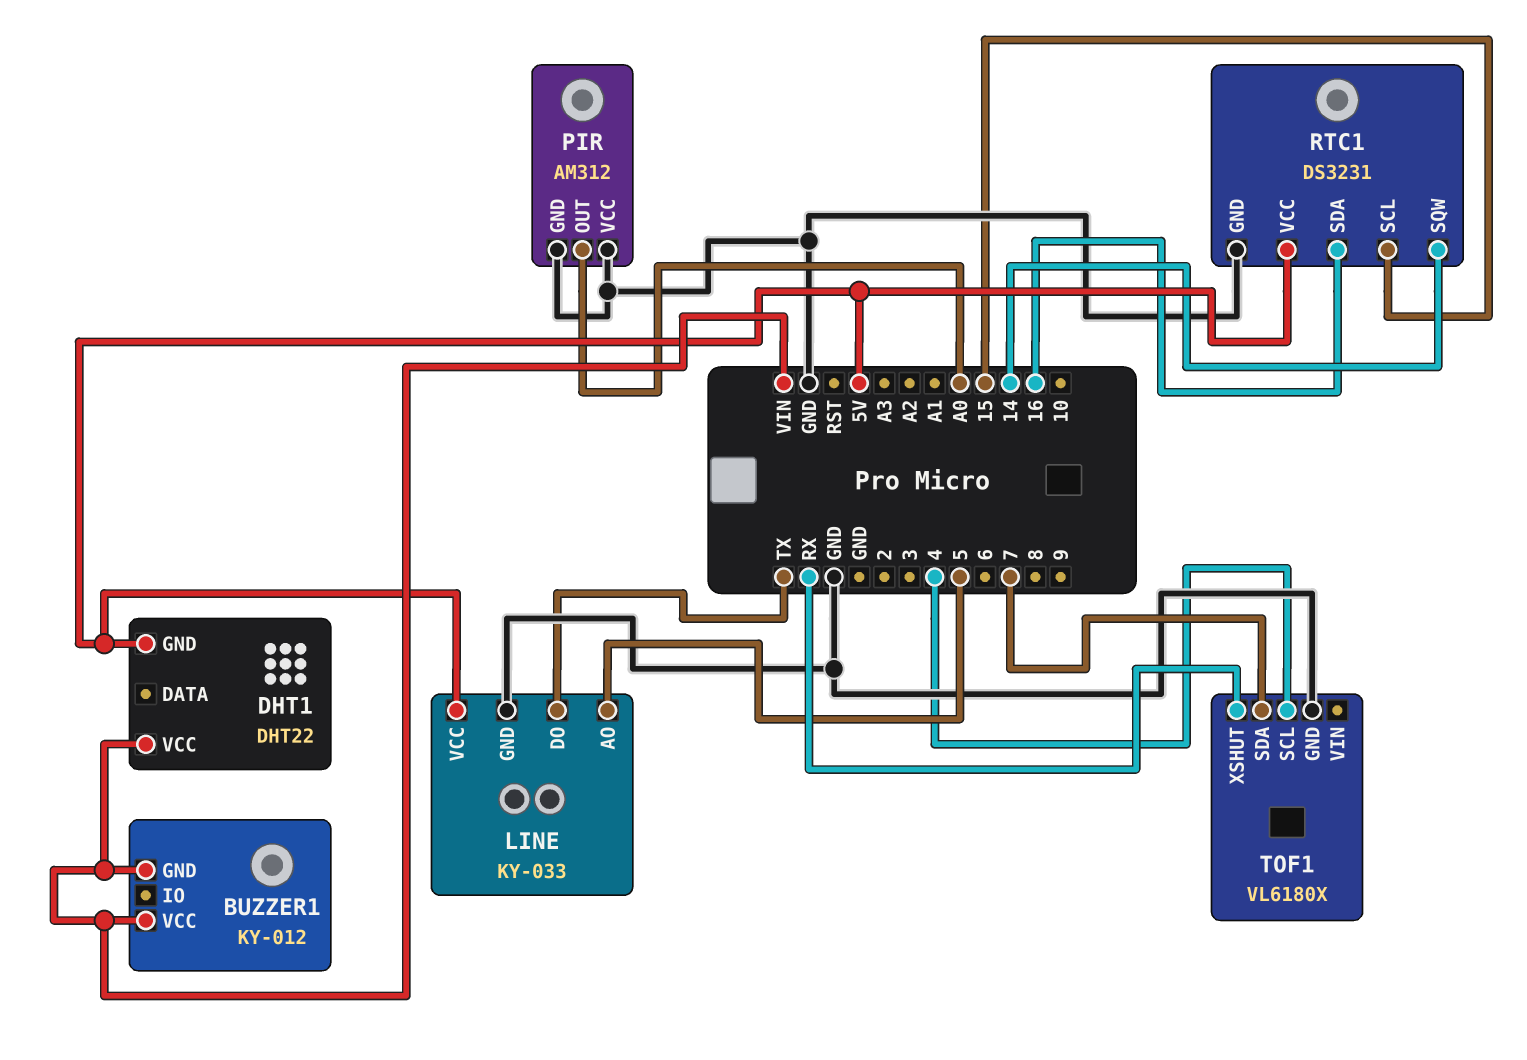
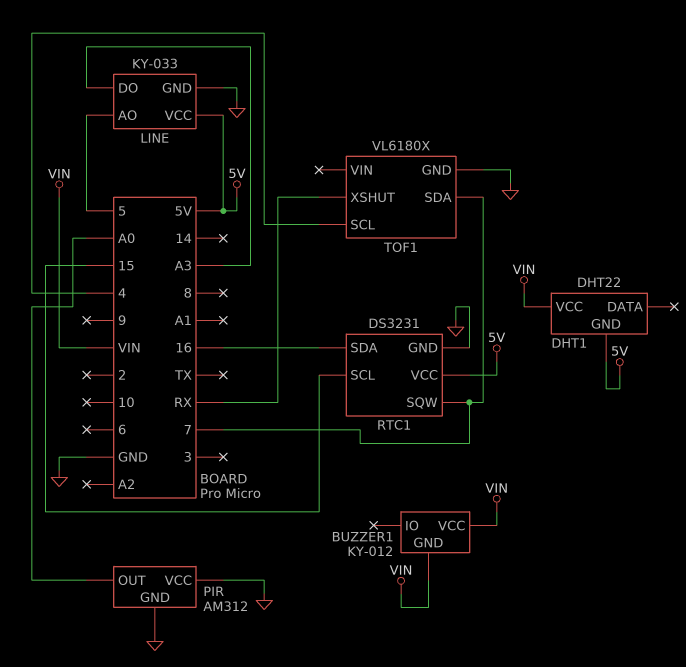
LINE pin DO: TX -> A3
RTC1 pin SQW: 14 -> 7

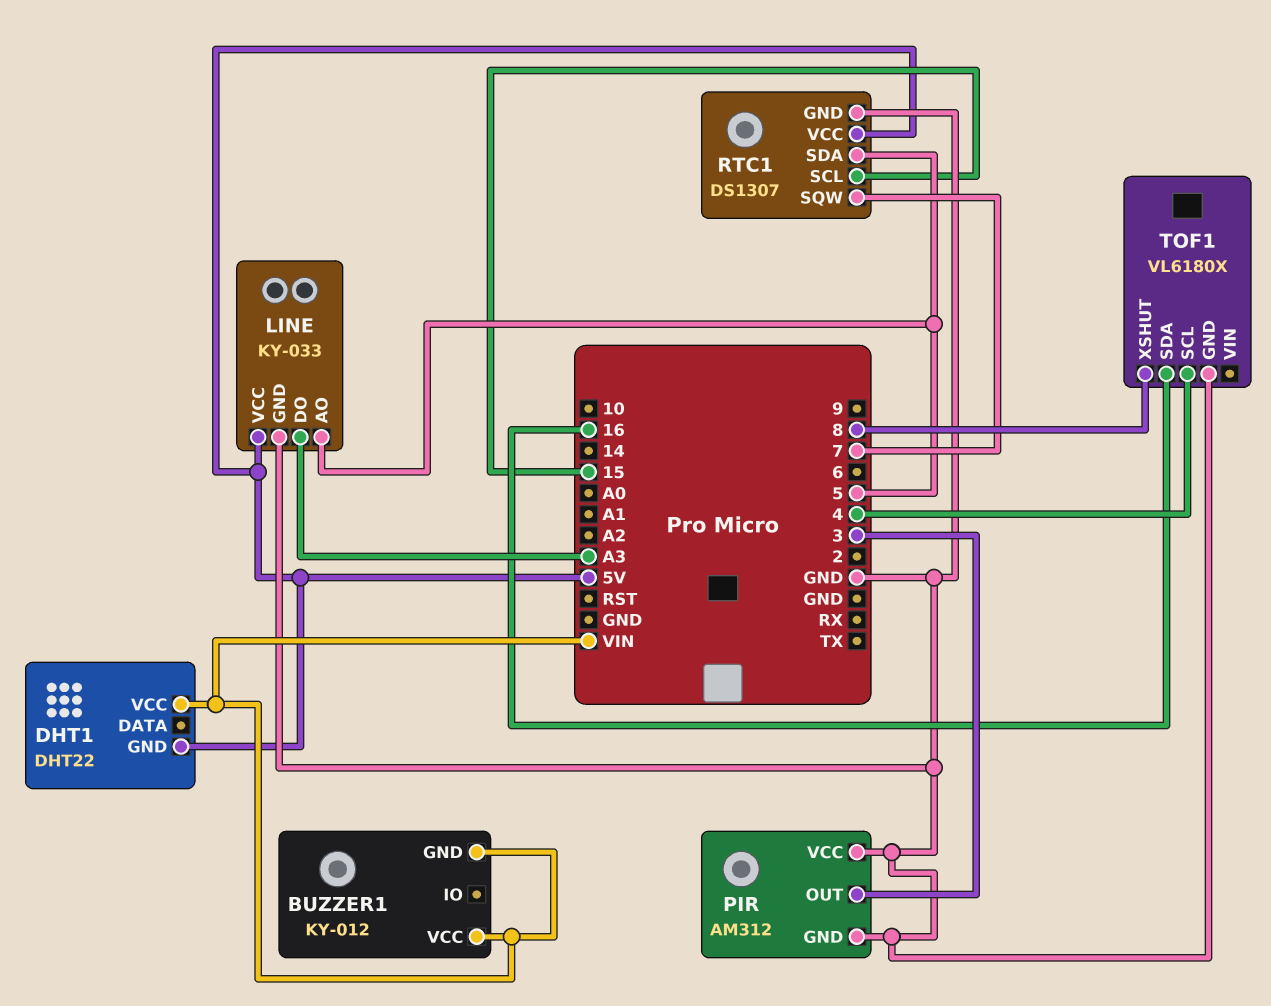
PIR pin OUT: A0 -> 3
RTC1: DS3231 -> DS1307
RTC1 pin SDA: 16 -> 5
TOF1 pin SDA: 7 -> 16
TOF1 pin XSHUT: RX -> 8

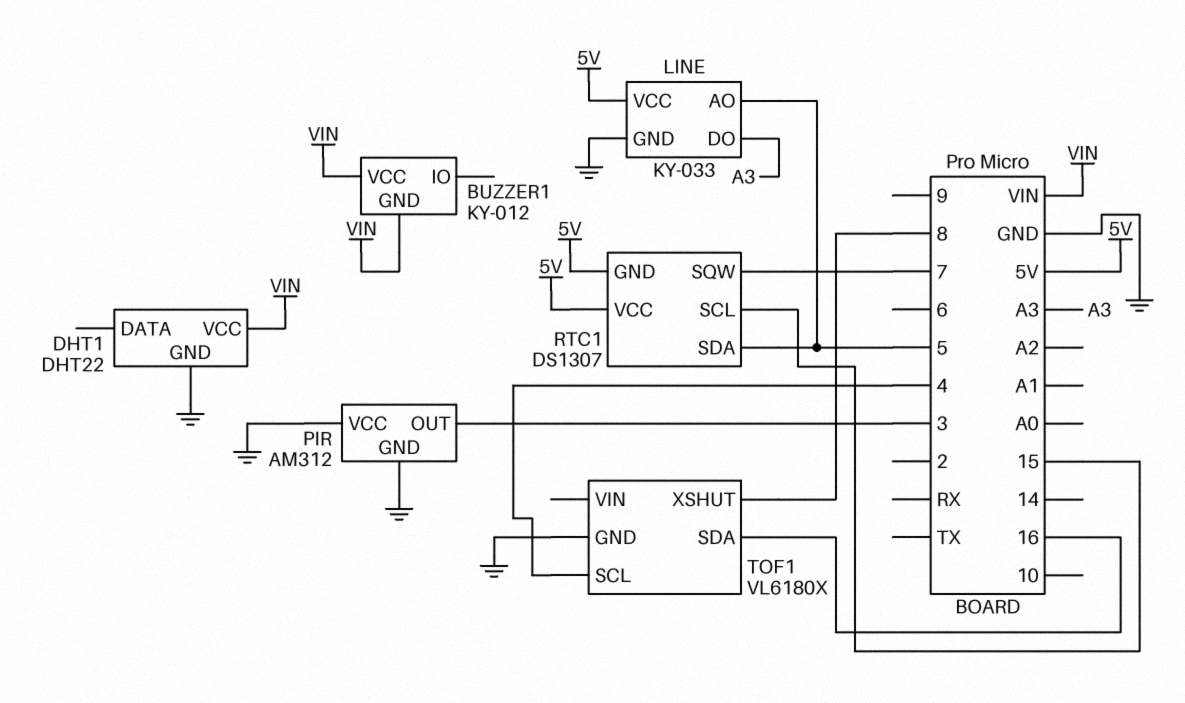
DHT1 pin GND: 5V -> GND
RTC1 pin GND: GND -> 5V

